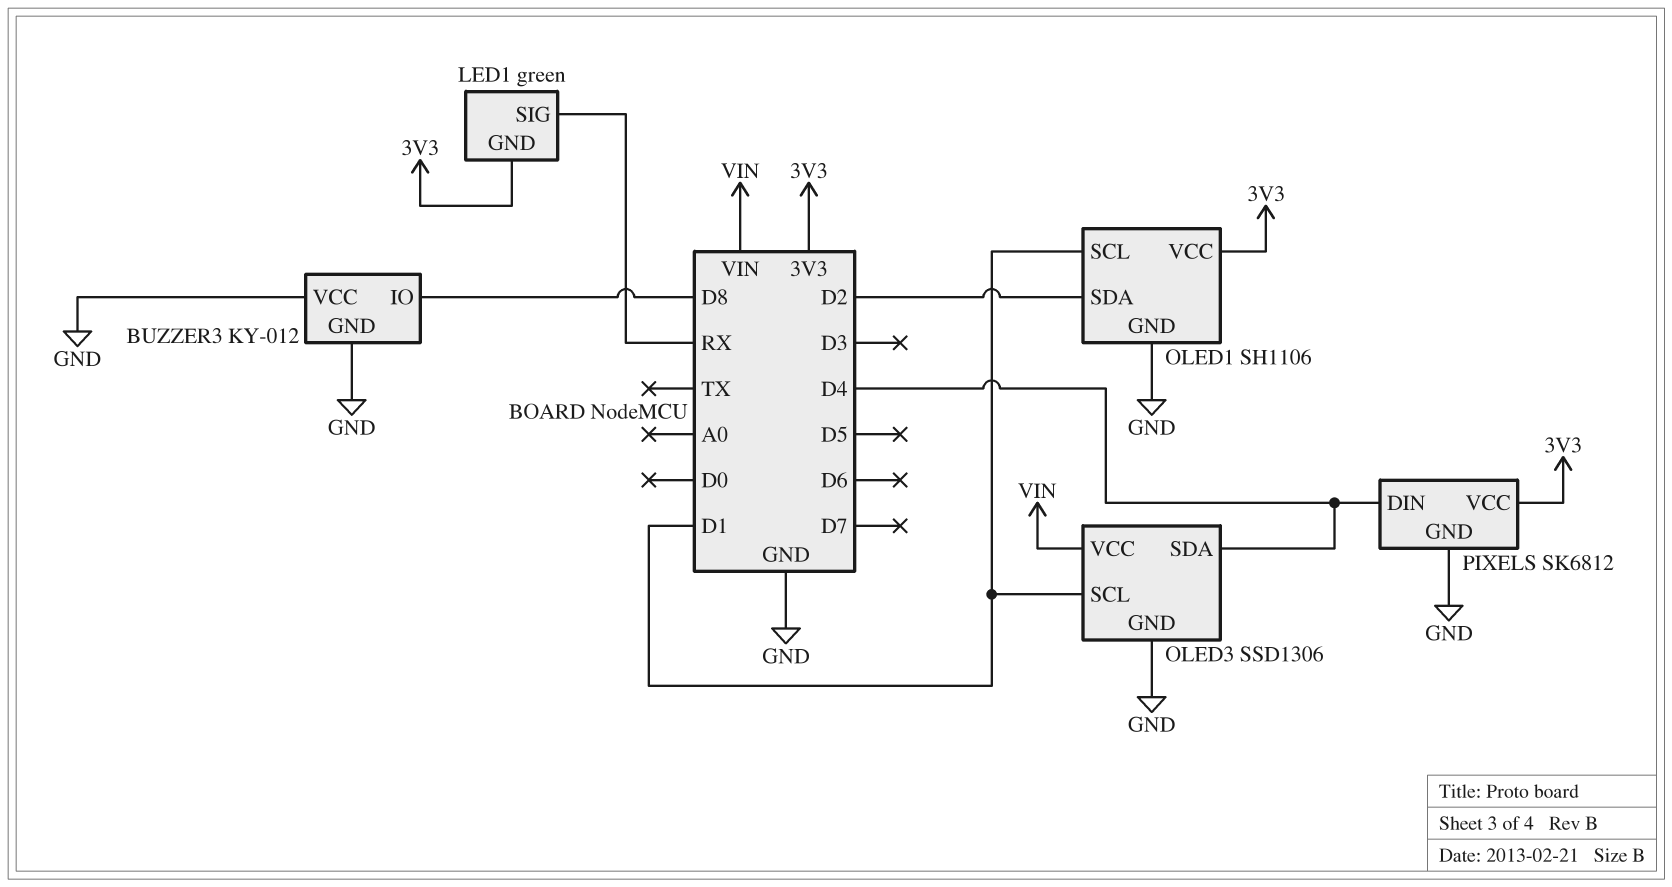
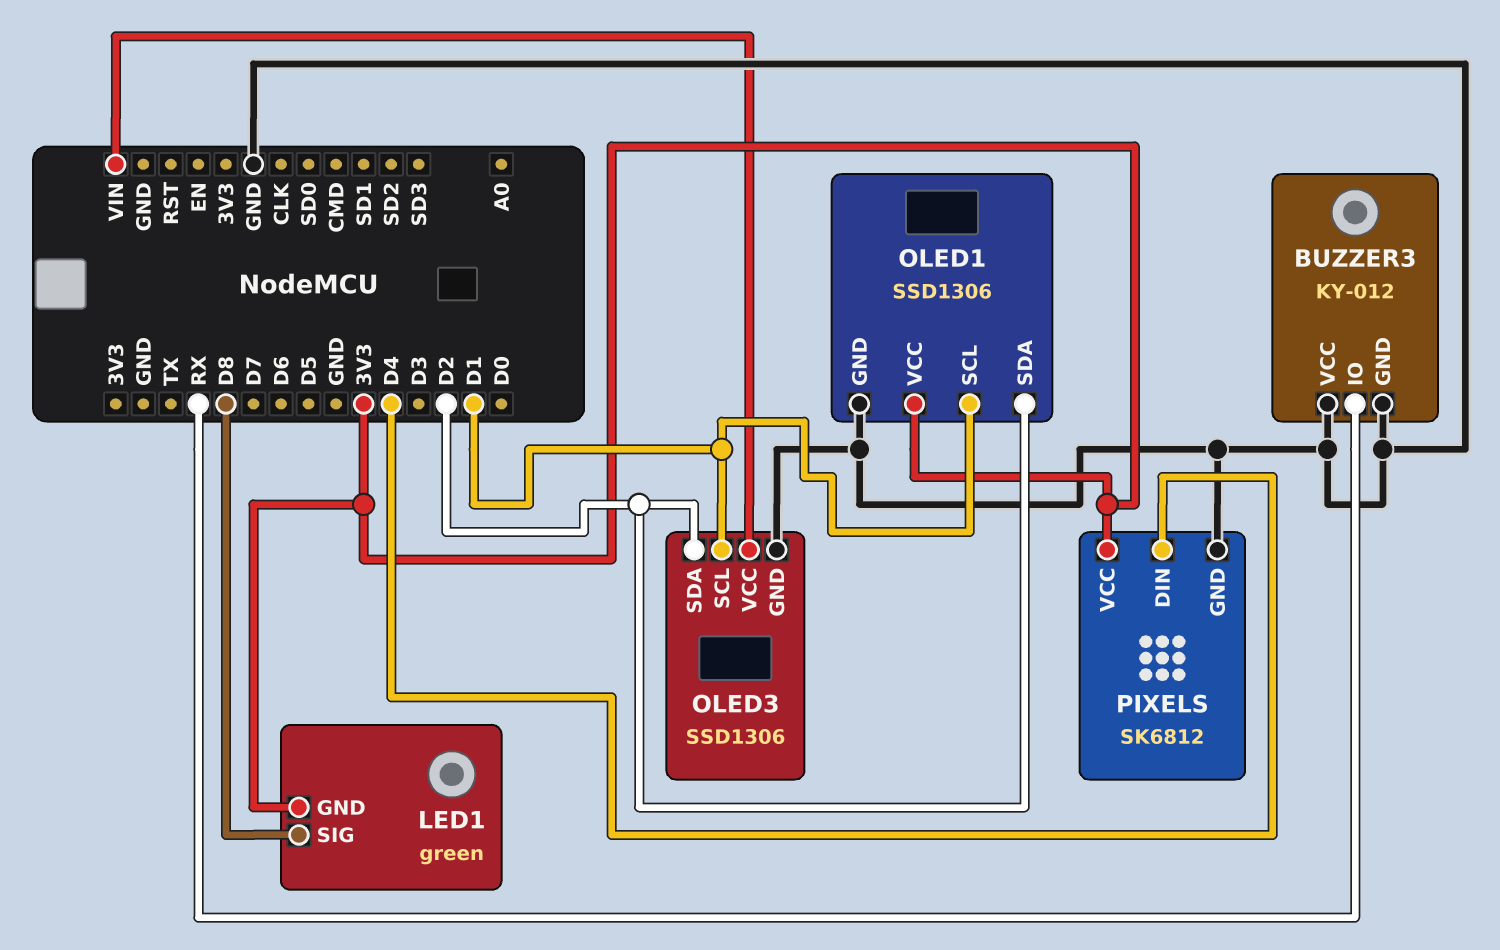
BUZZER3 pin IO: D8 -> RX
LED1 pin SIG: RX -> D8
OLED1: SH1106 -> SSD1306
OLED3 pin SDA: D4 -> D2

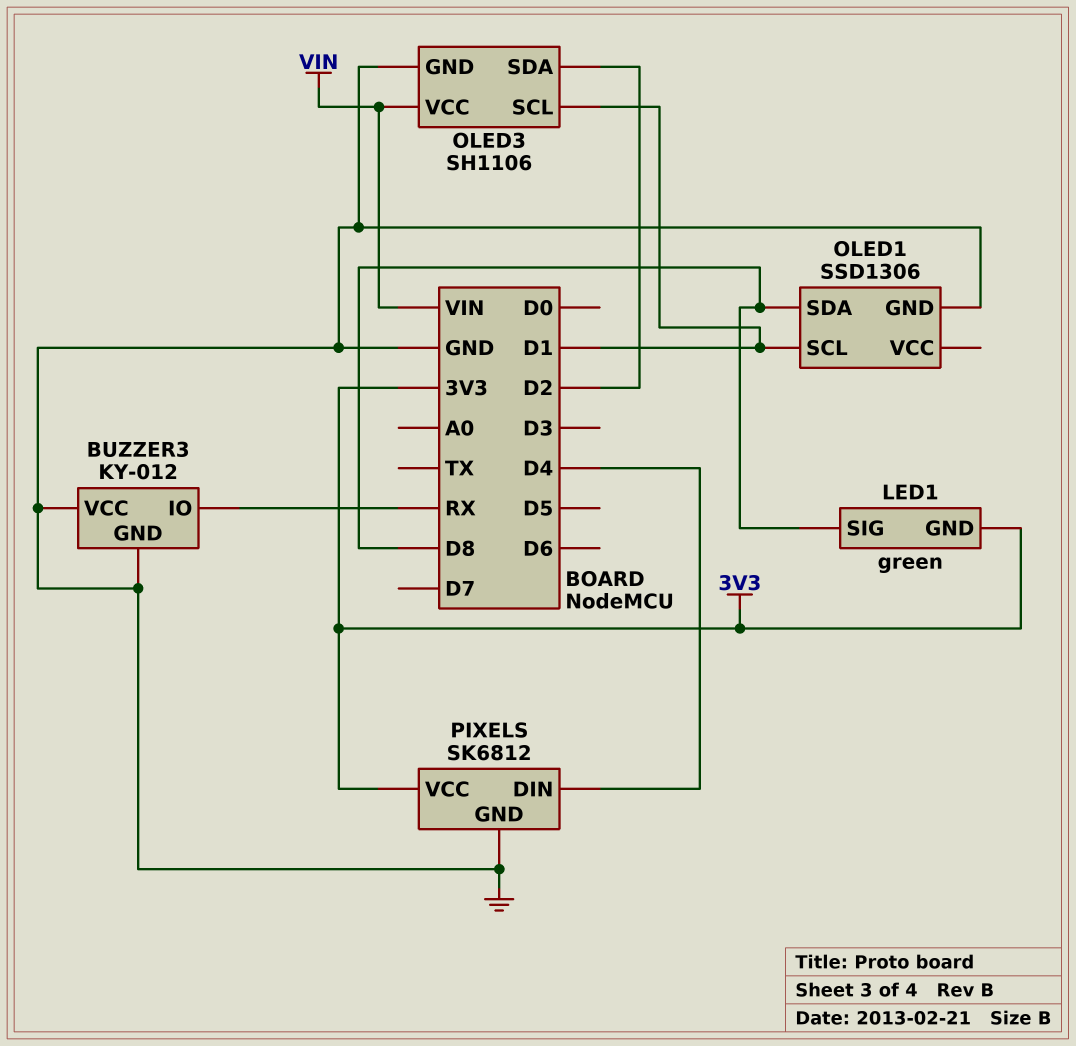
OLED1 pin SDA: D2 -> D8
OLED1 pin VCC: 3V3 -> none
OLED3: SSD1306 -> SH1106

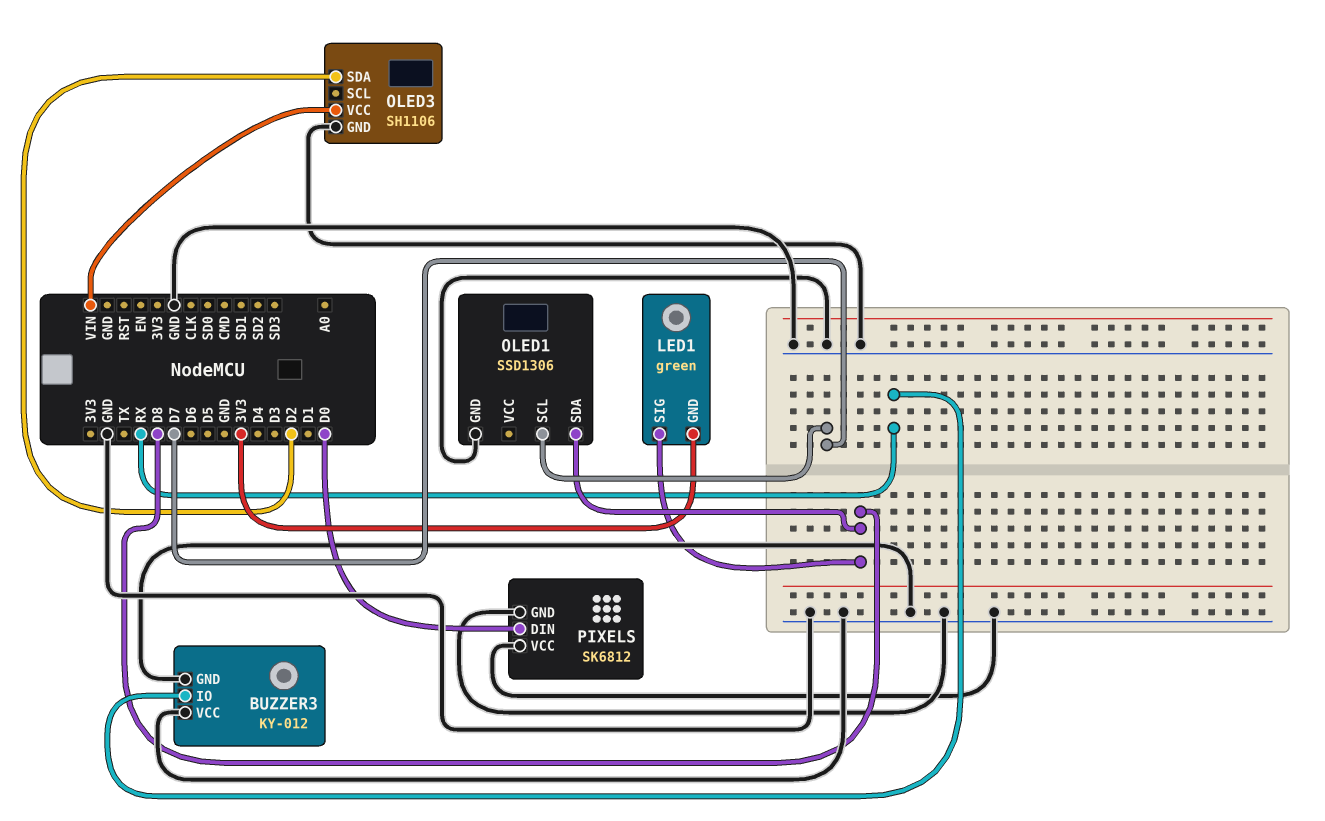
OLED1 pin SCL: D1 -> D7
OLED3 pin SCL: D1 -> none
PIXELS pin DIN: D4 -> D0
PIXELS pin VCC: 3V3 -> GND

